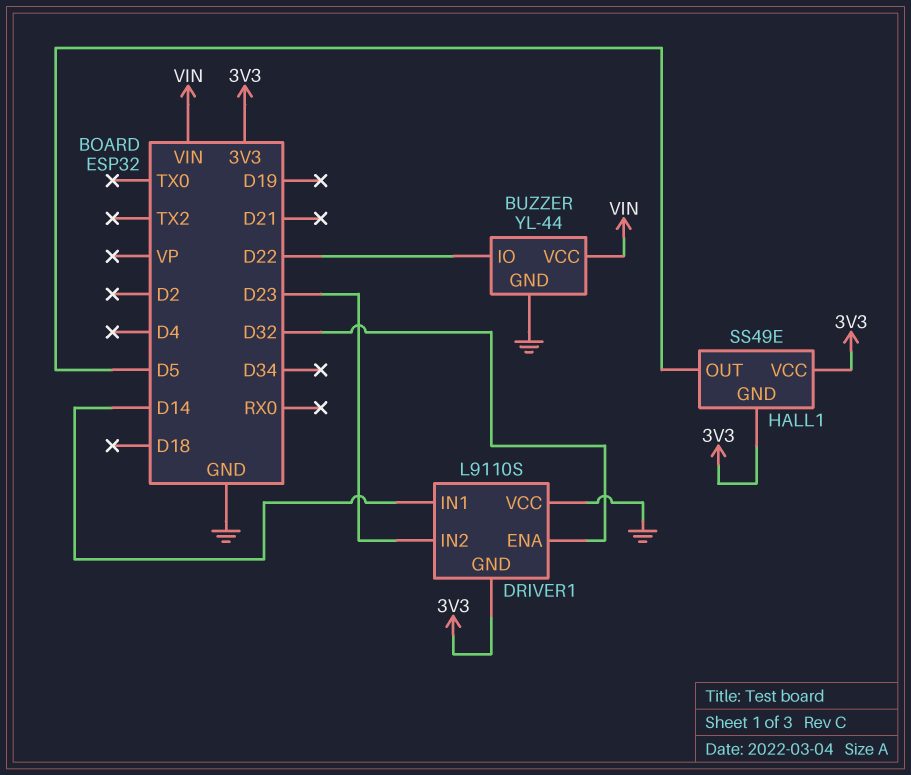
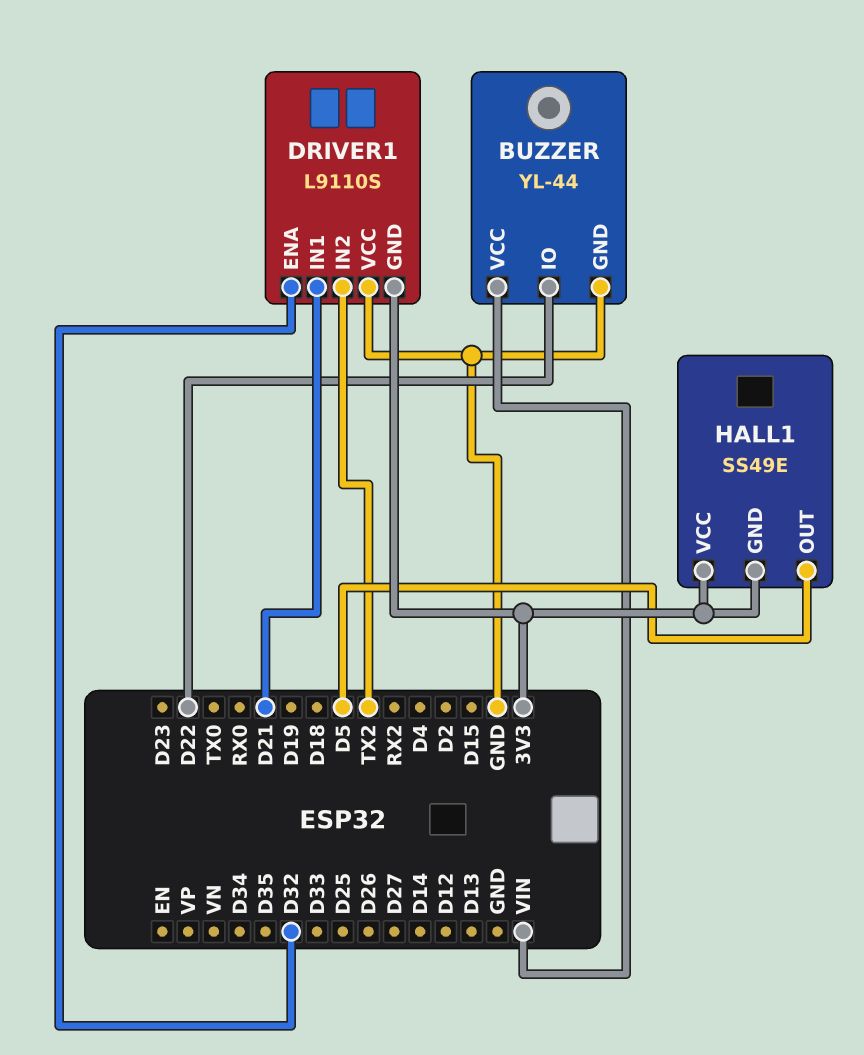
DRIVER1 pin IN1: D14 -> D21
DRIVER1 pin IN2: D23 -> TX2

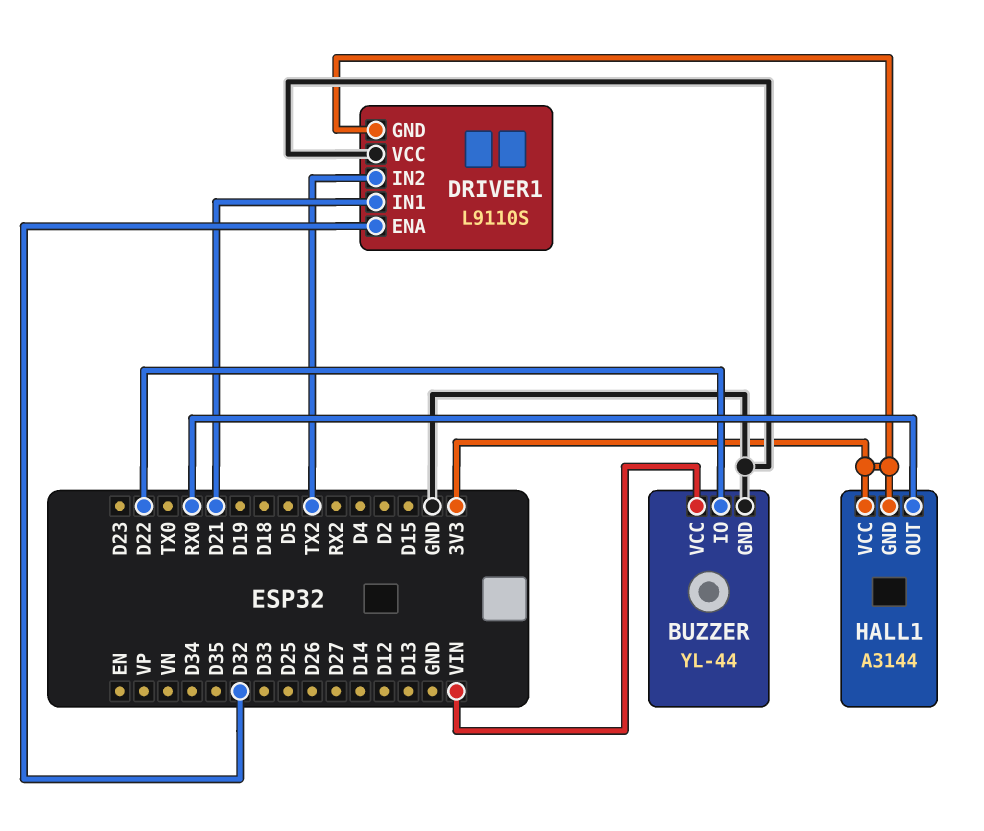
HALL1: SS49E -> A3144
HALL1 pin OUT: D5 -> RX0

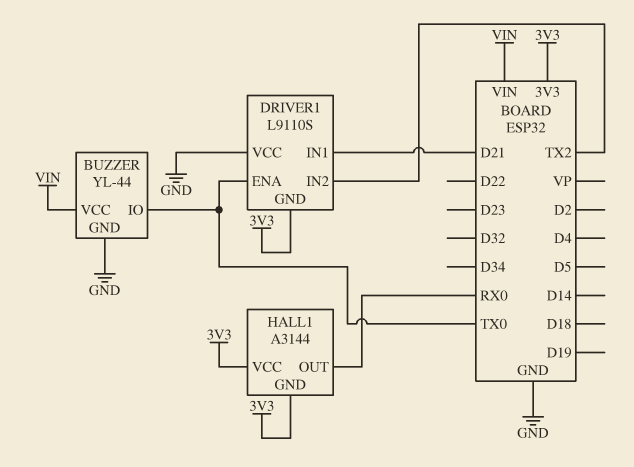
BUZZER pin IO: D22 -> TX0
DRIVER1 pin ENA: D32 -> TX0

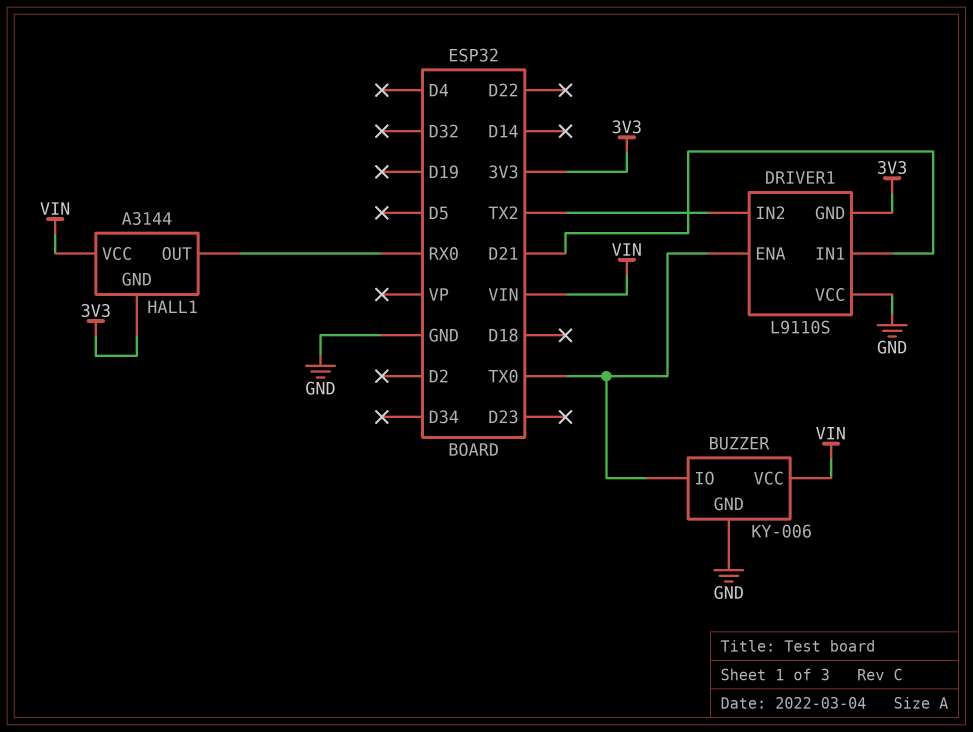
BUZZER: YL-44 -> KY-006
HALL1 pin VCC: 3V3 -> VIN

